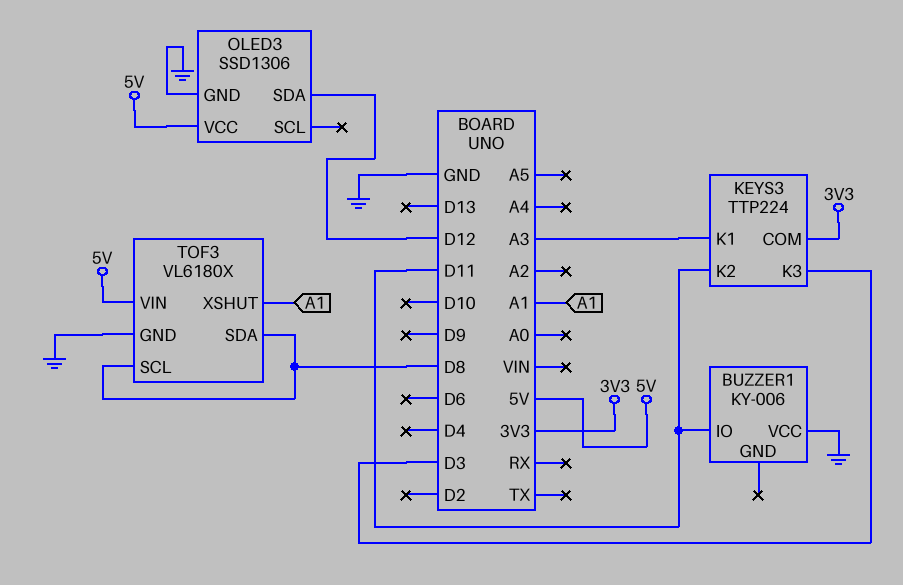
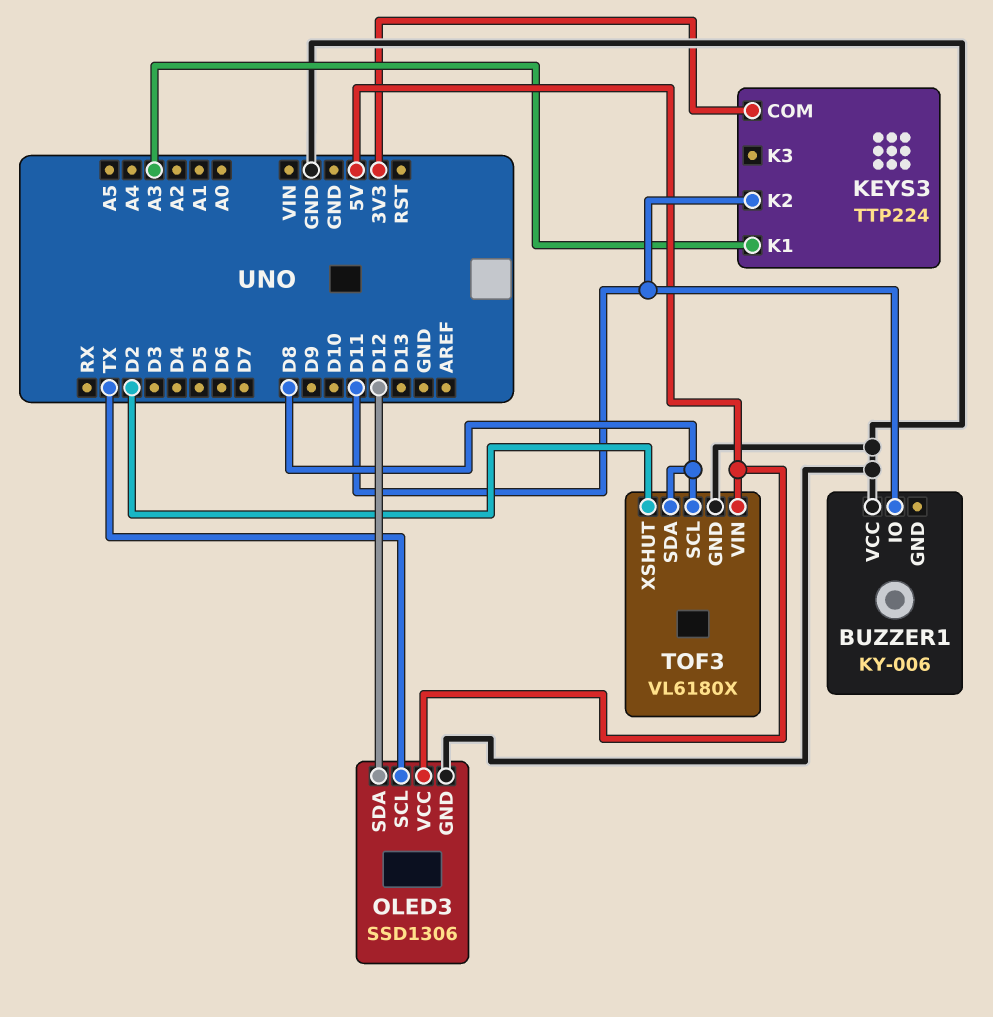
KEYS3 pin K3: D3 -> none
OLED3 pin SCL: none -> TX
TOF3 pin XSHUT: A1 -> D2

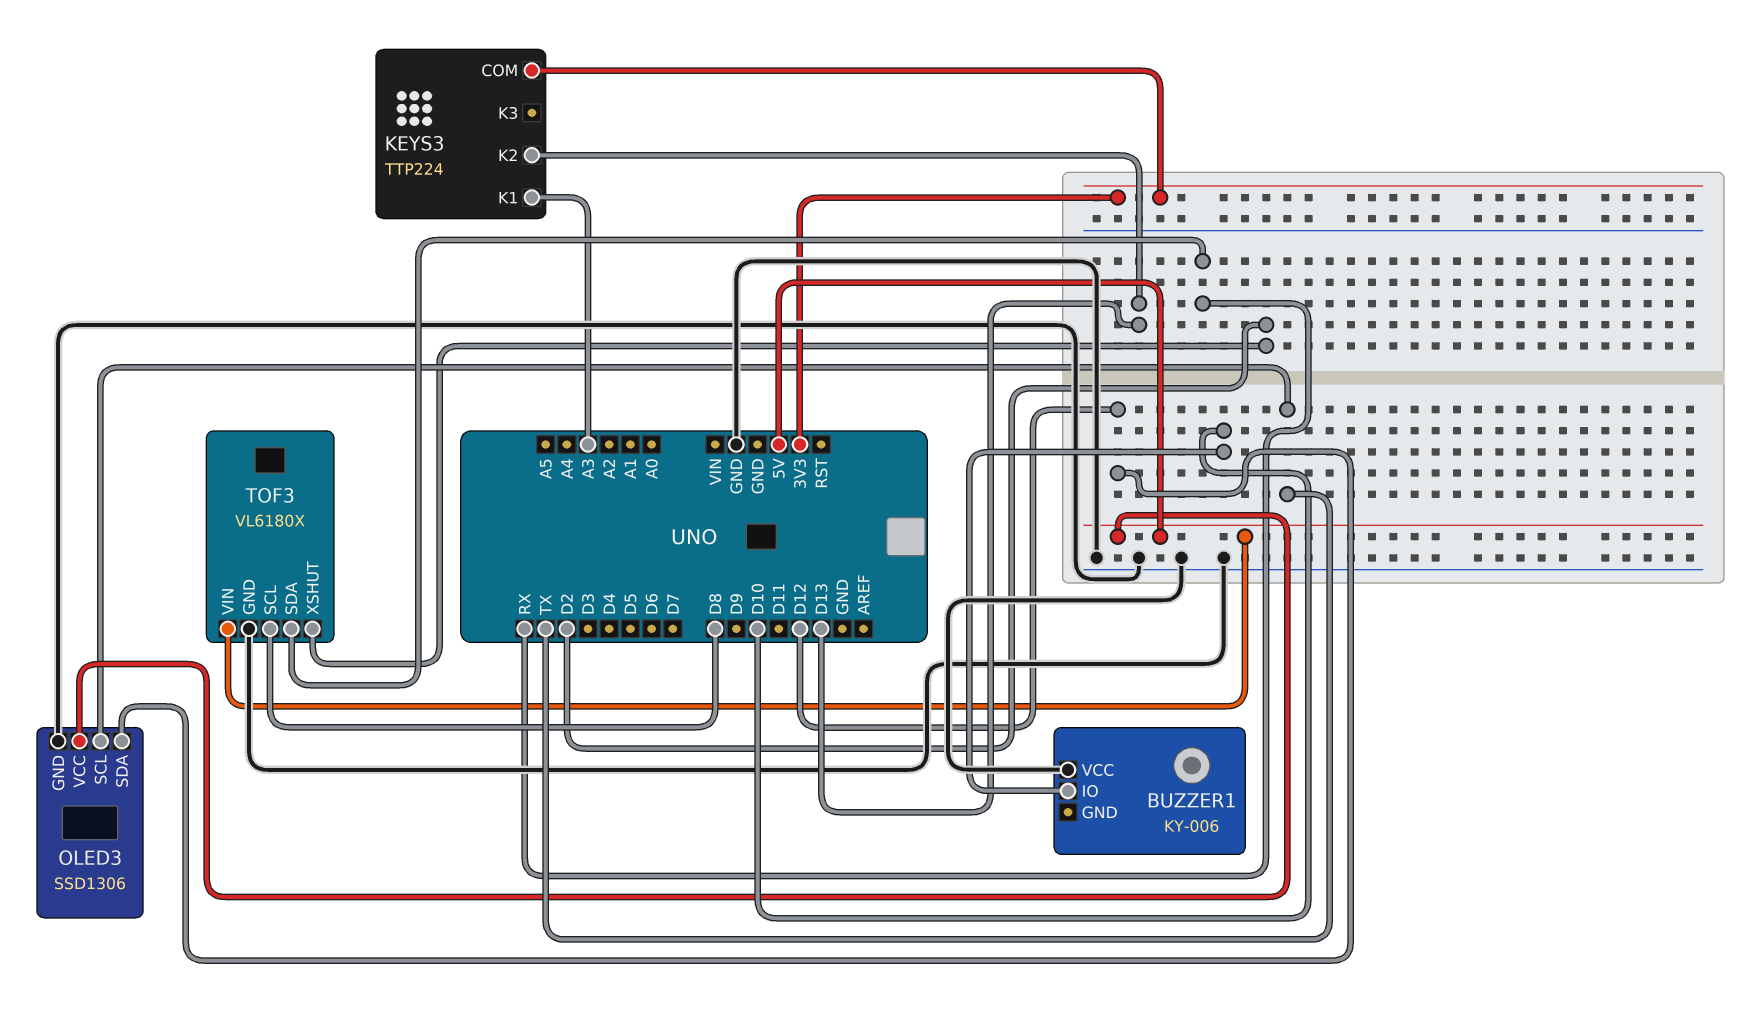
BUZZER1 pin IO: D11 -> D10
KEYS3 pin K2: D11 -> D13
TOF3 pin SDA: D8 -> RX

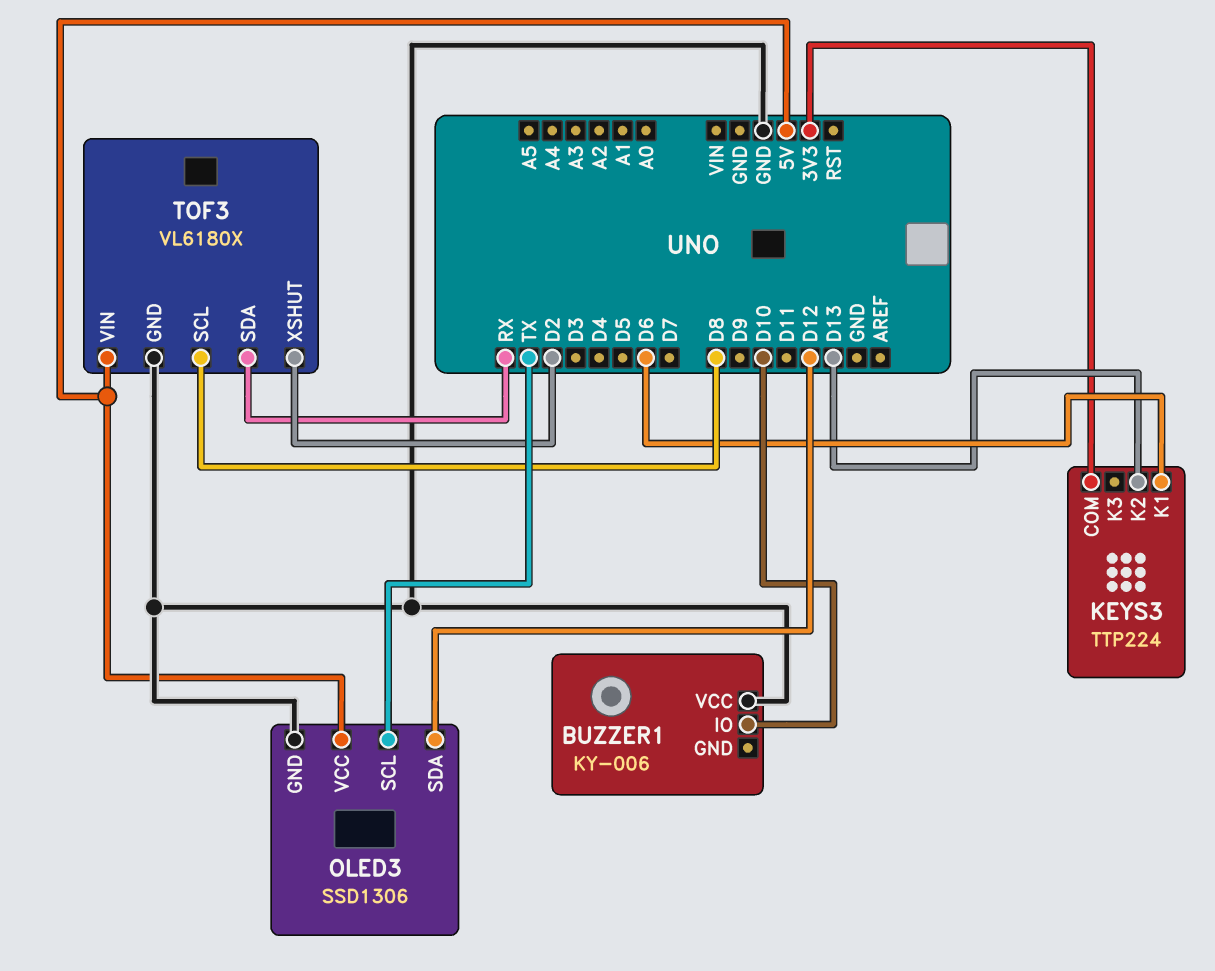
KEYS3 pin K1: A3 -> D6

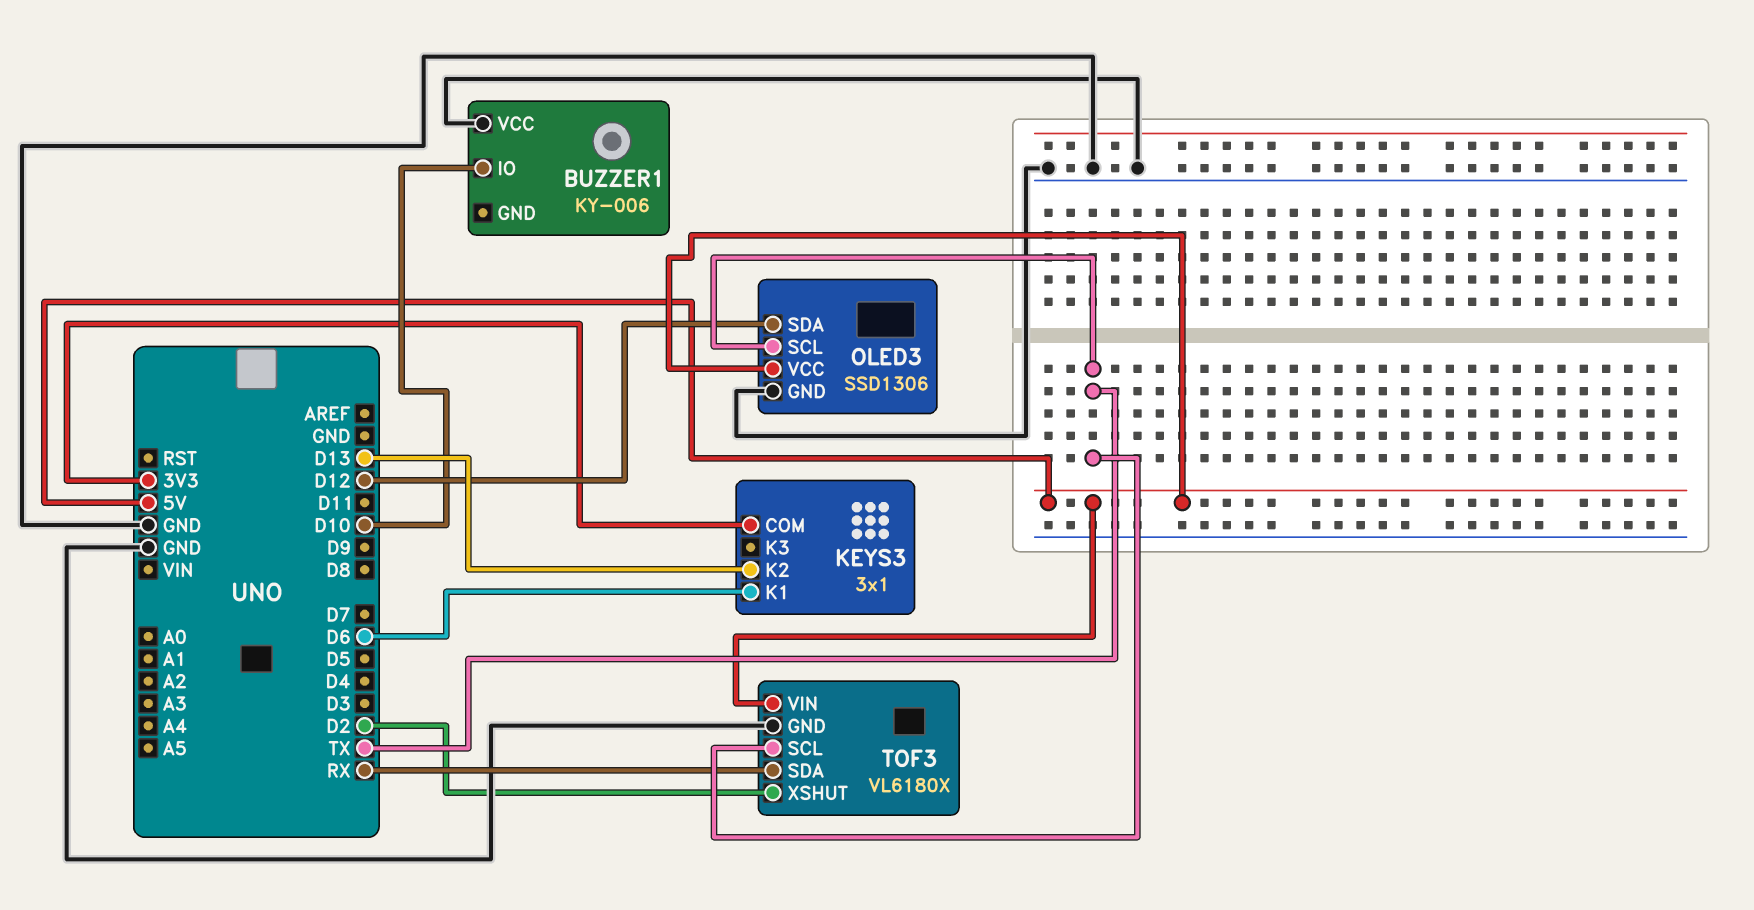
KEYS3: TTP224 -> 3x1
TOF3 pin SCL: D8 -> TX

